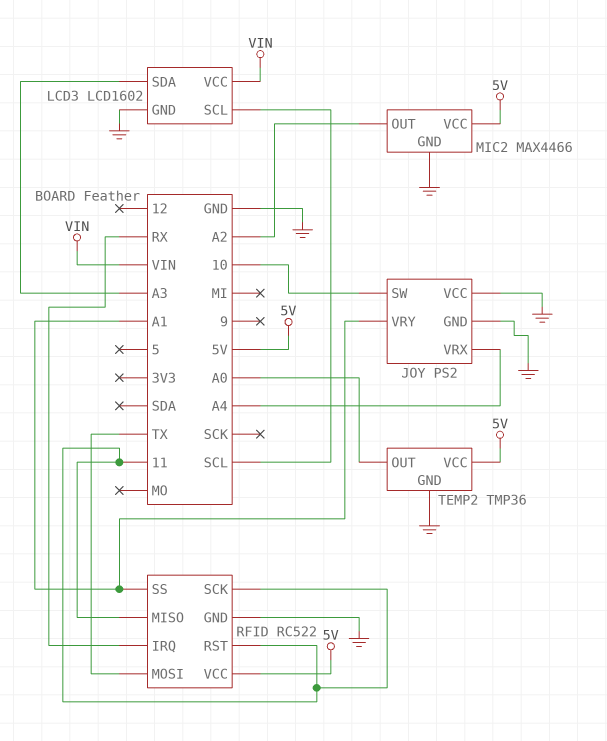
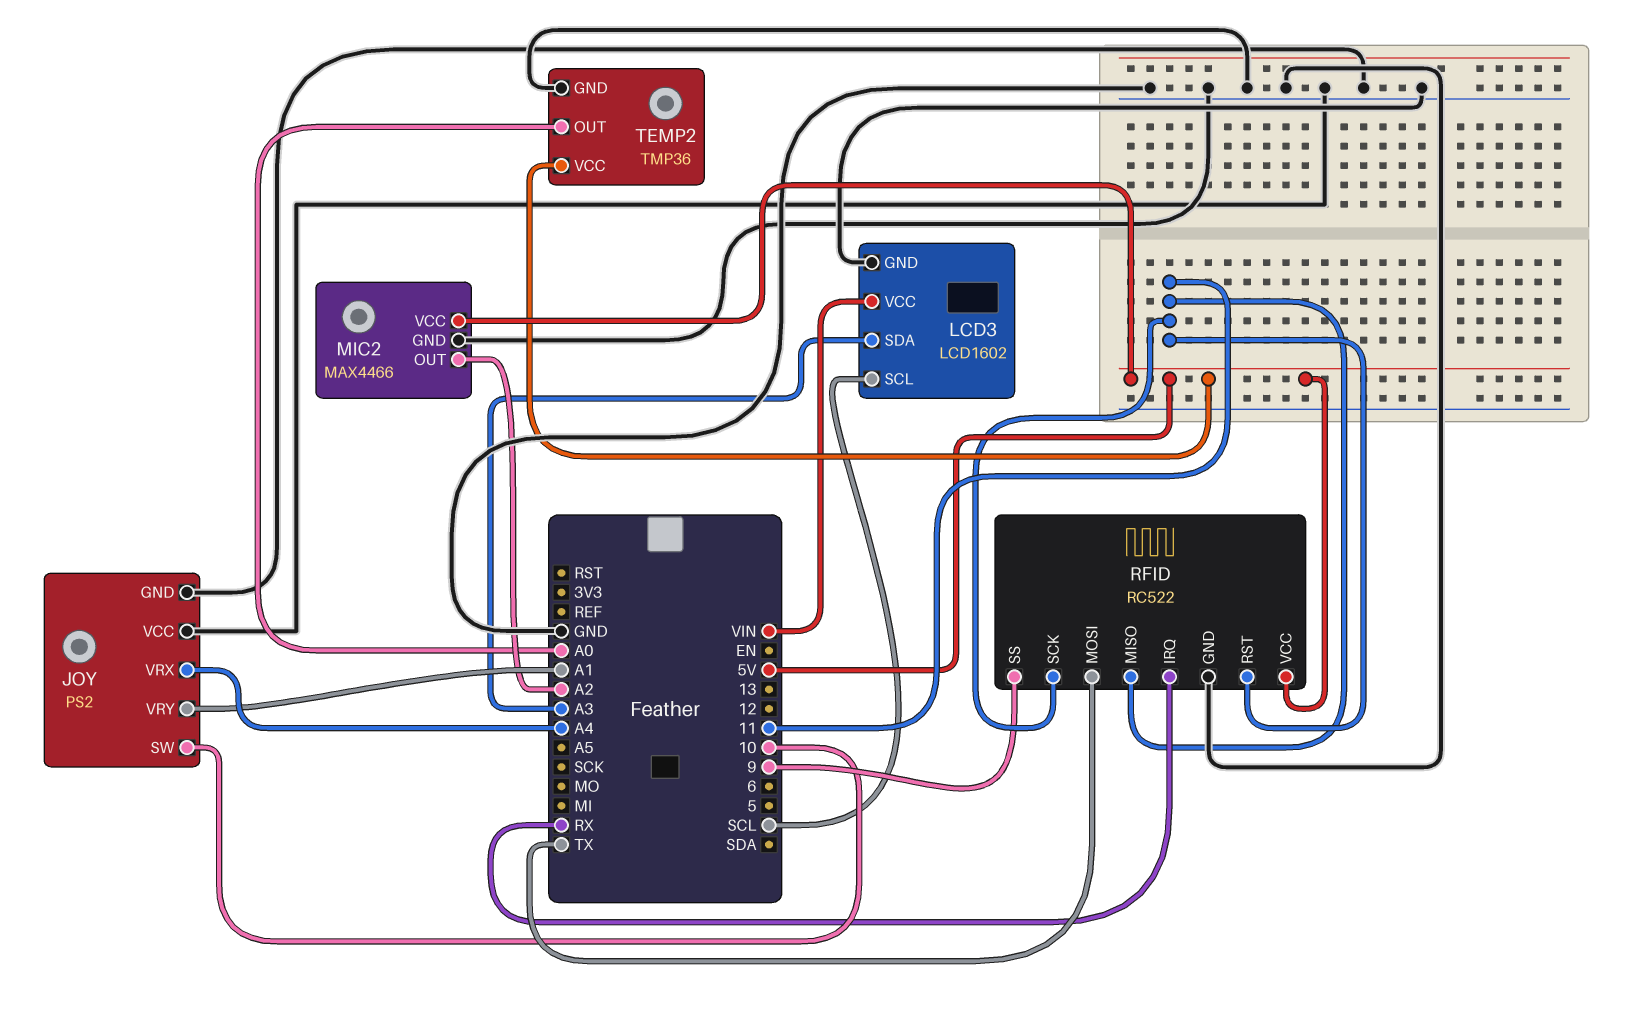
RFID pin SS: A1 -> 9

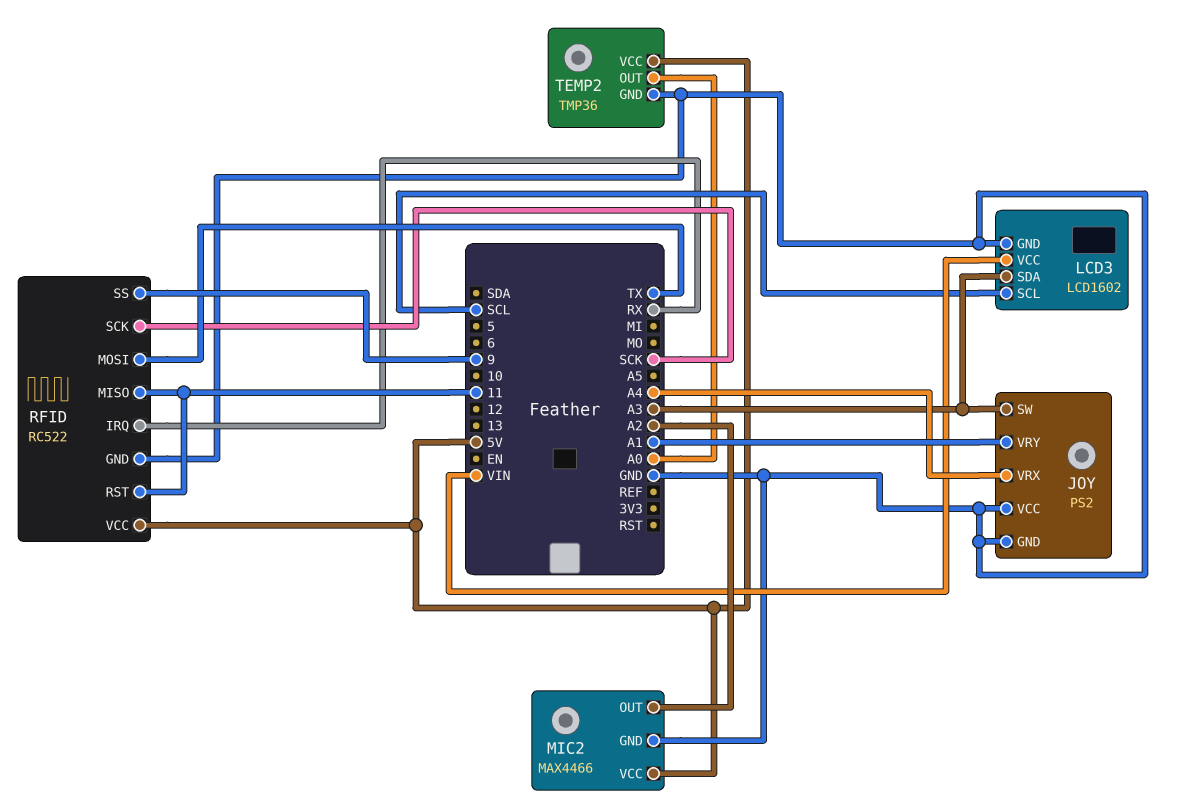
JOY pin SW: 10 -> A3
RFID pin SCK: 11 -> SCK

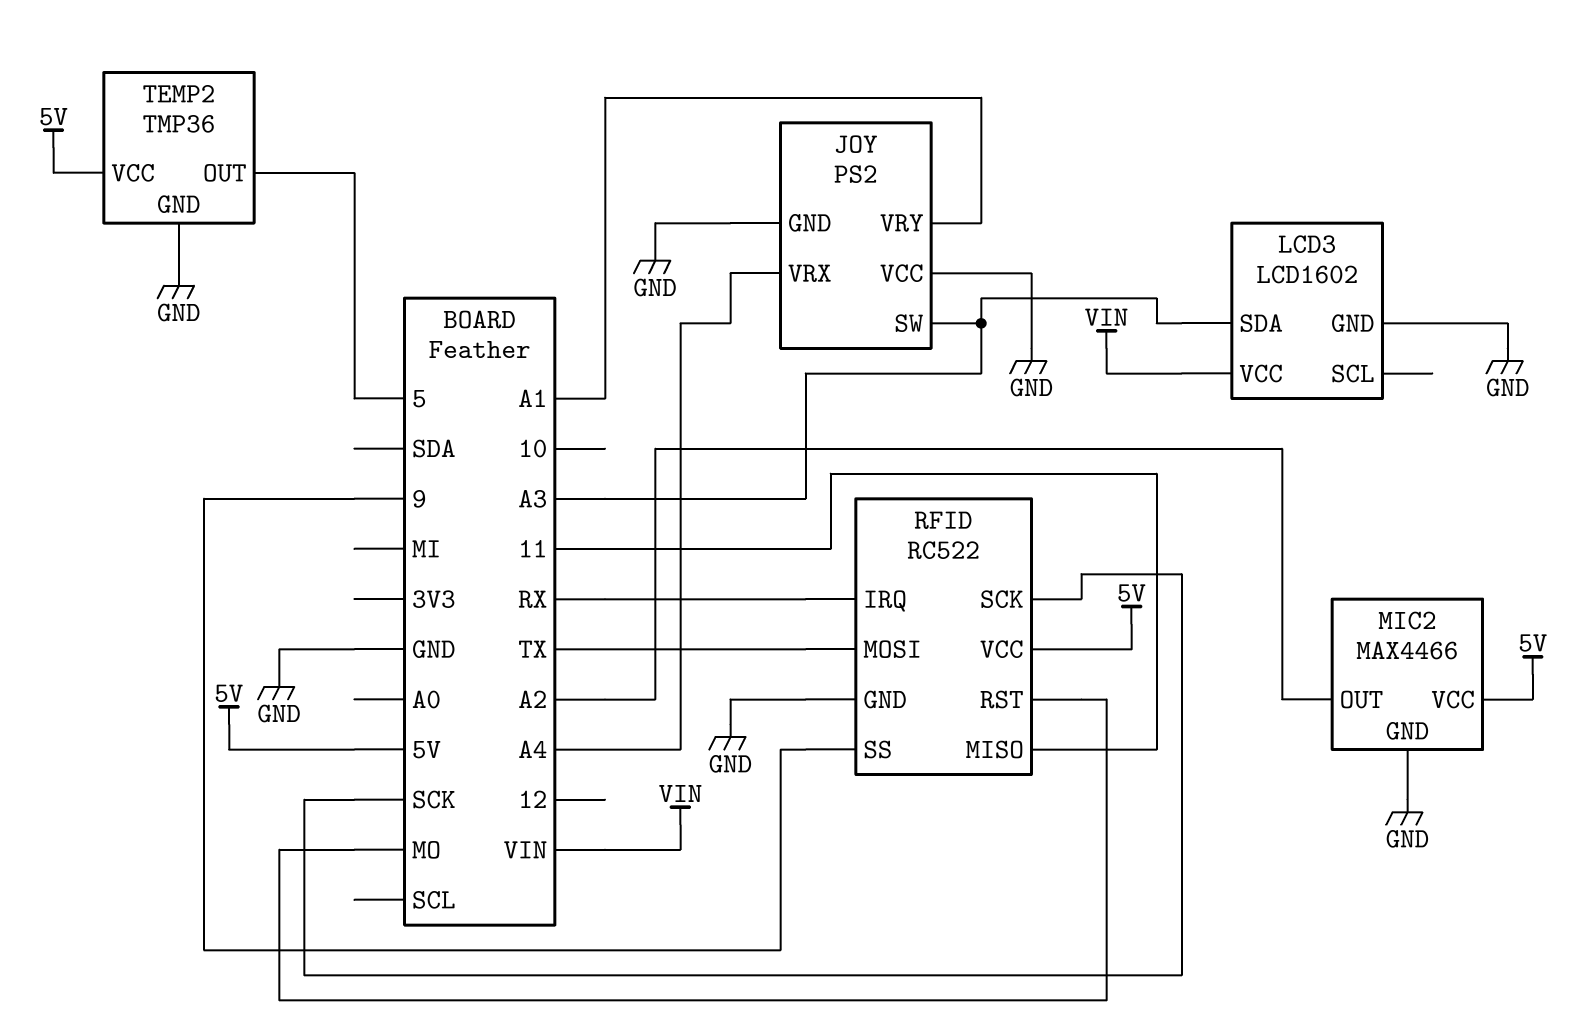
LCD3 pin SCL: SCL -> none
RFID pin RST: 11 -> MO
TEMP2 pin OUT: A0 -> 5

